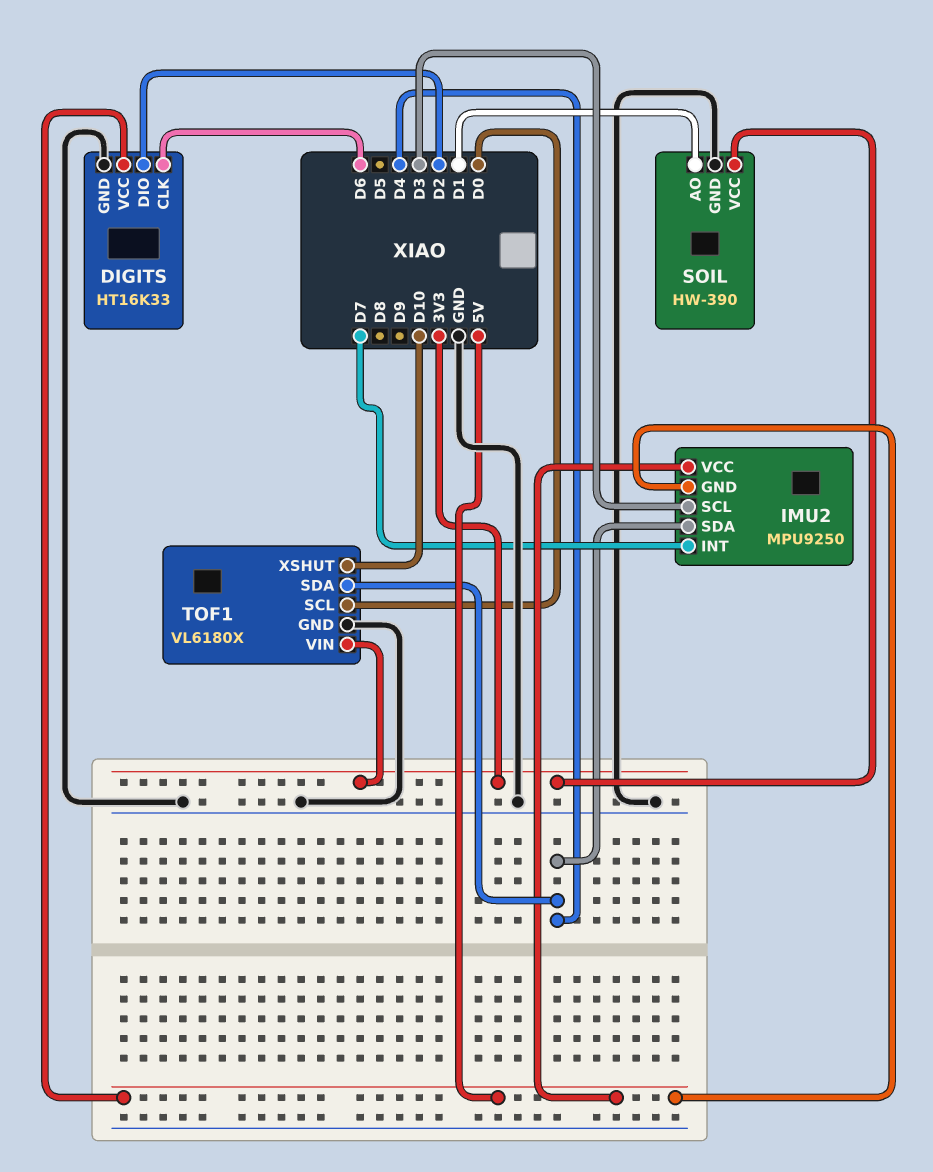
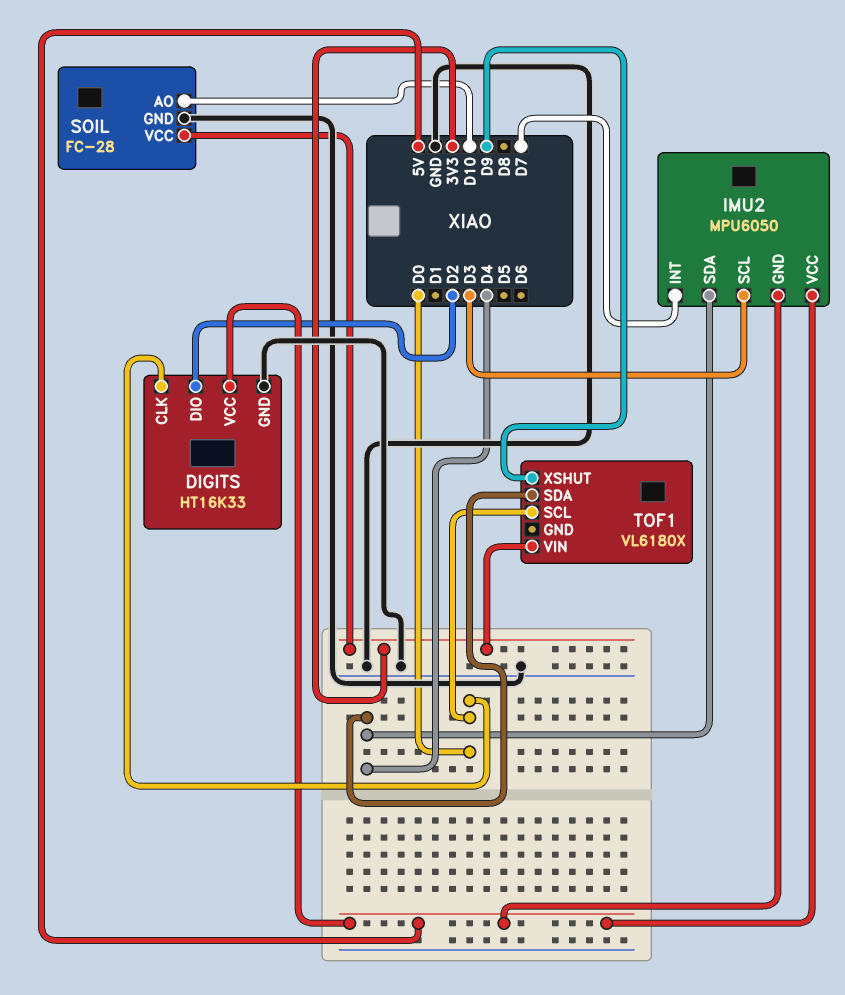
DIGITS pin CLK: D6 -> D0
IMU2: MPU9250 -> MPU6050
SOIL: HW-390 -> FC-28
SOIL pin AO: D1 -> D10
TOF1 pin GND: GND -> none
TOF1 pin XSHUT: D10 -> D9

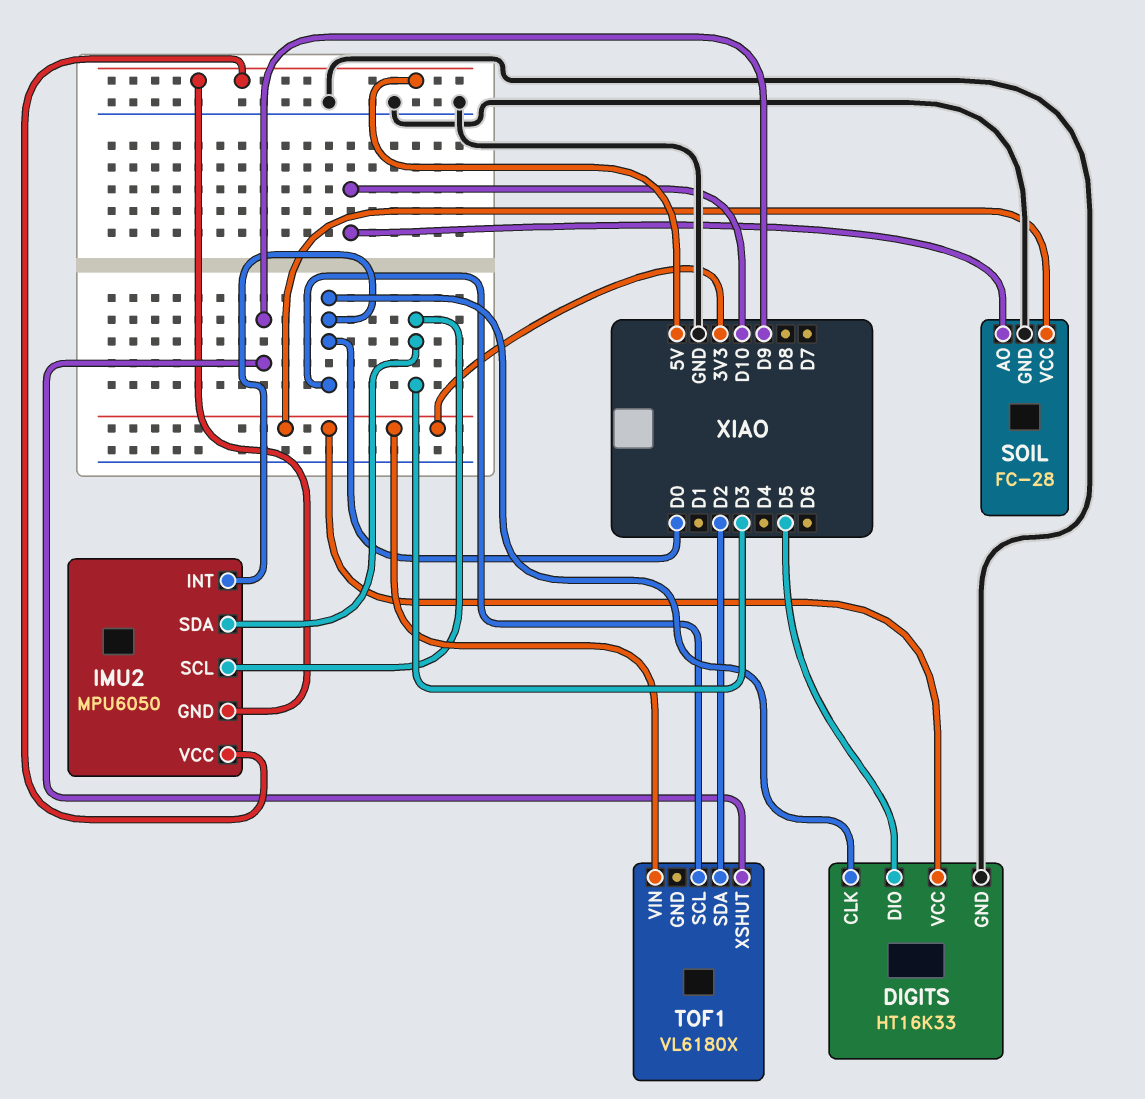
DIGITS pin DIO: D2 -> D5
DIGITS pin VCC: 5V -> 3V3
IMU2 pin INT: D7 -> D0
IMU2 pin SDA: D4 -> D3
TOF1 pin SDA: D4 -> D2

